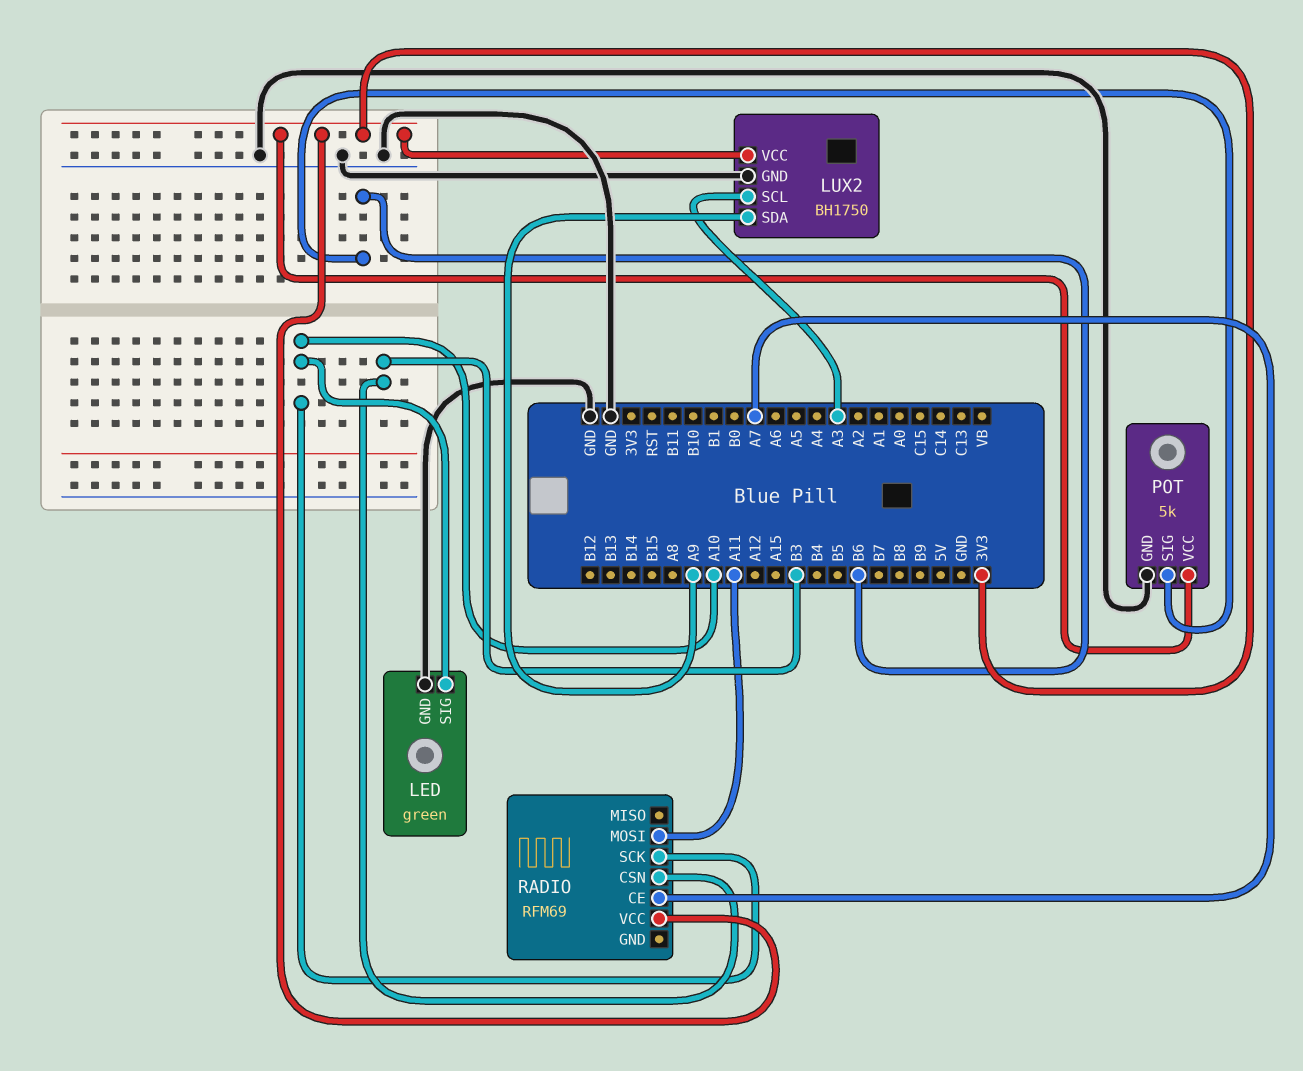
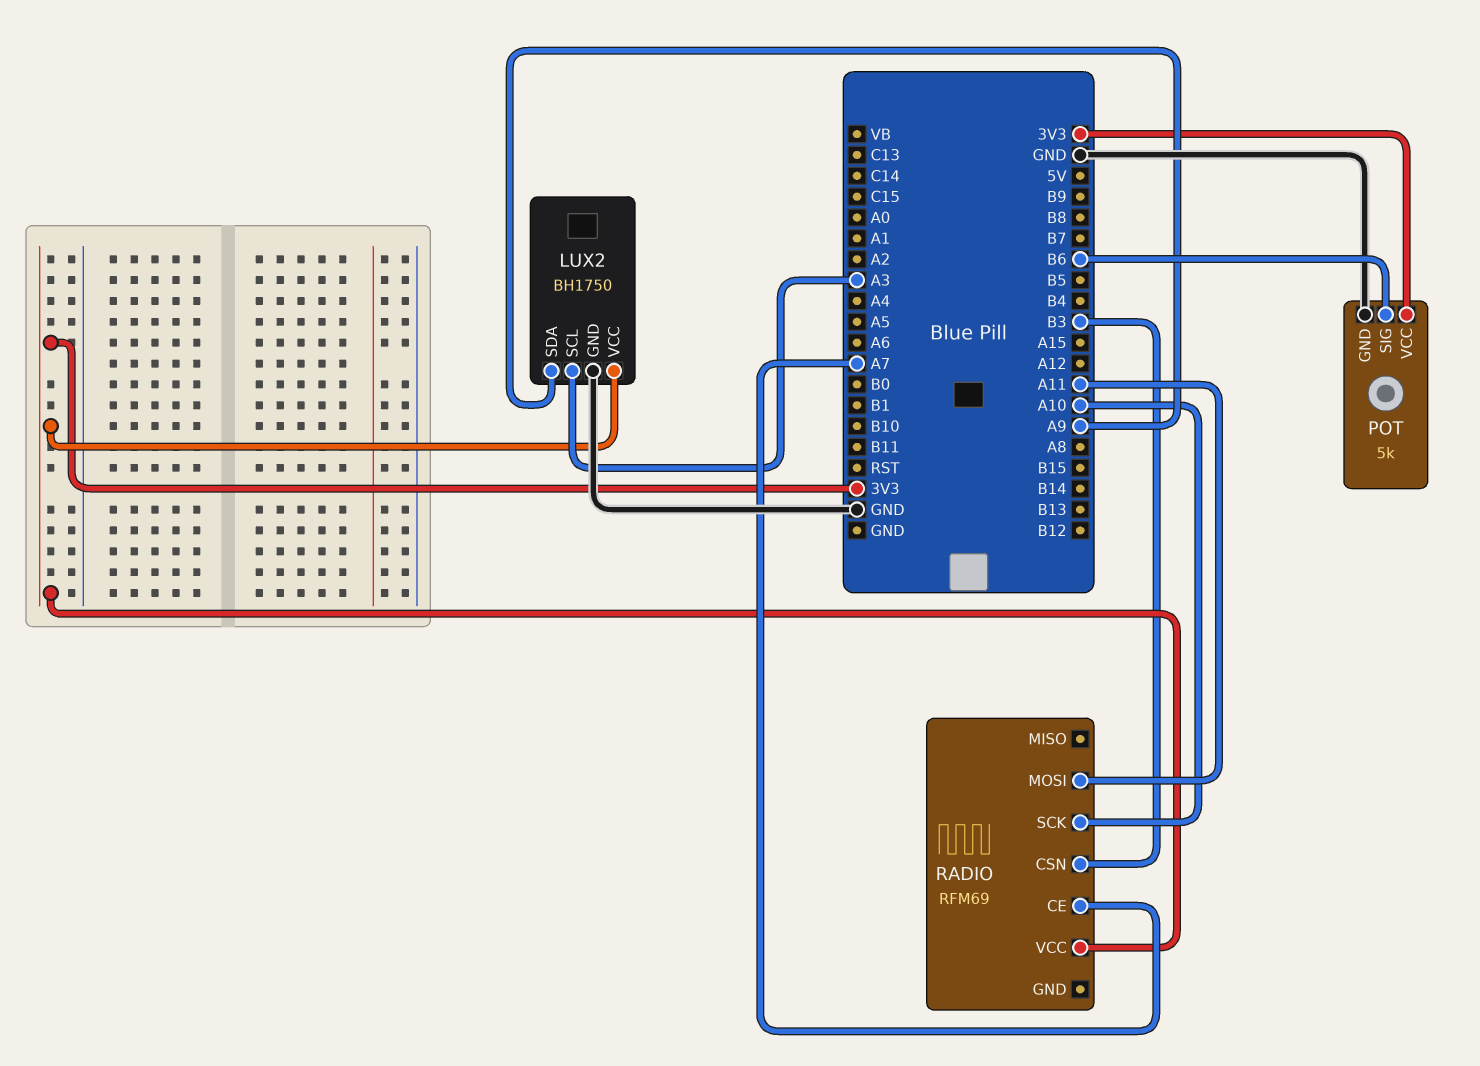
LED: green -> none
LED pin GND: GND -> none
LED pin SIG: A10 -> none

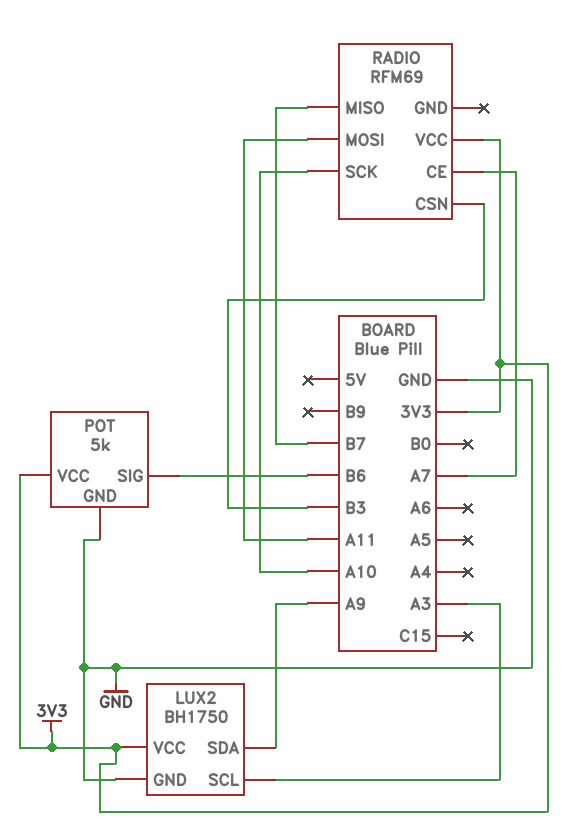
RADIO pin MISO: none -> B7

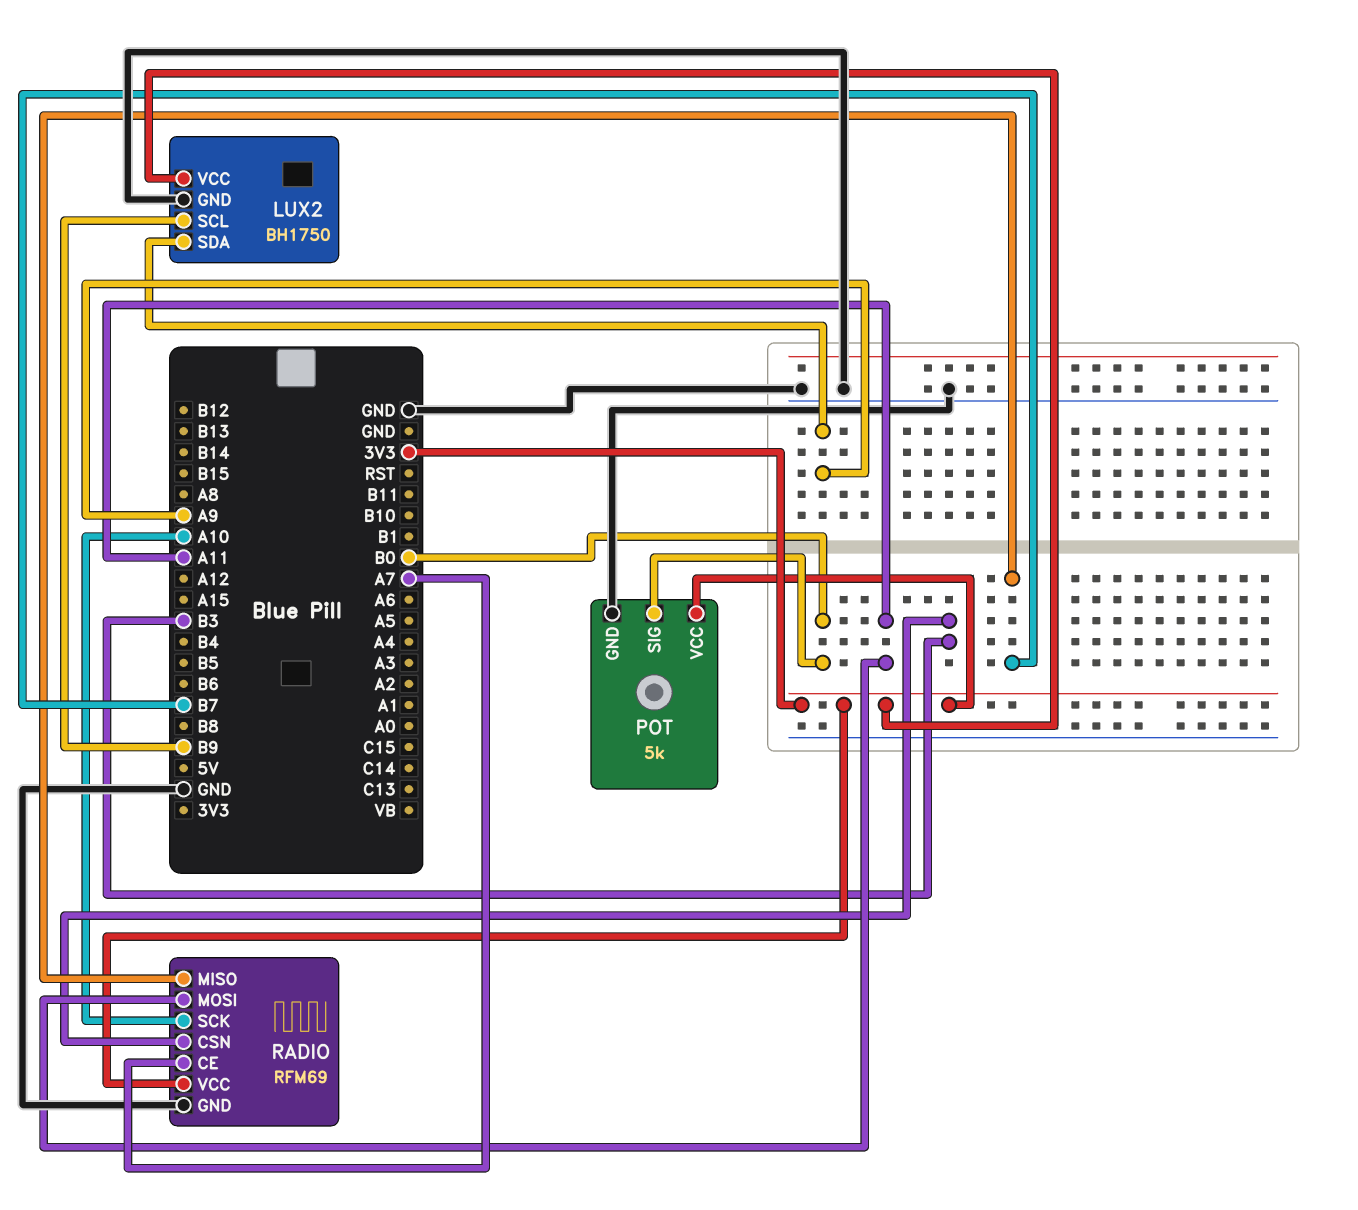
LUX2 pin SCL: A3 -> B9
POT pin SIG: B6 -> B0
RADIO pin GND: none -> GND

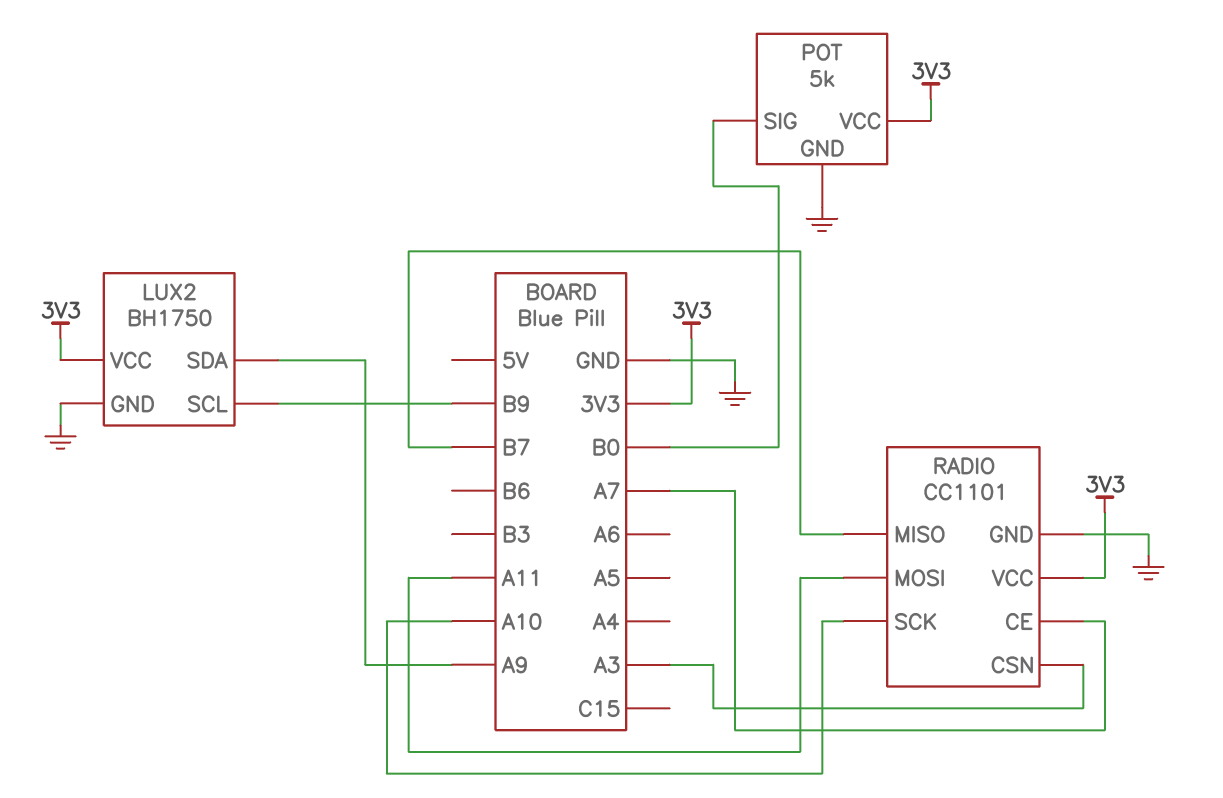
RADIO: RFM69 -> CC1101
RADIO pin CSN: B3 -> A3

